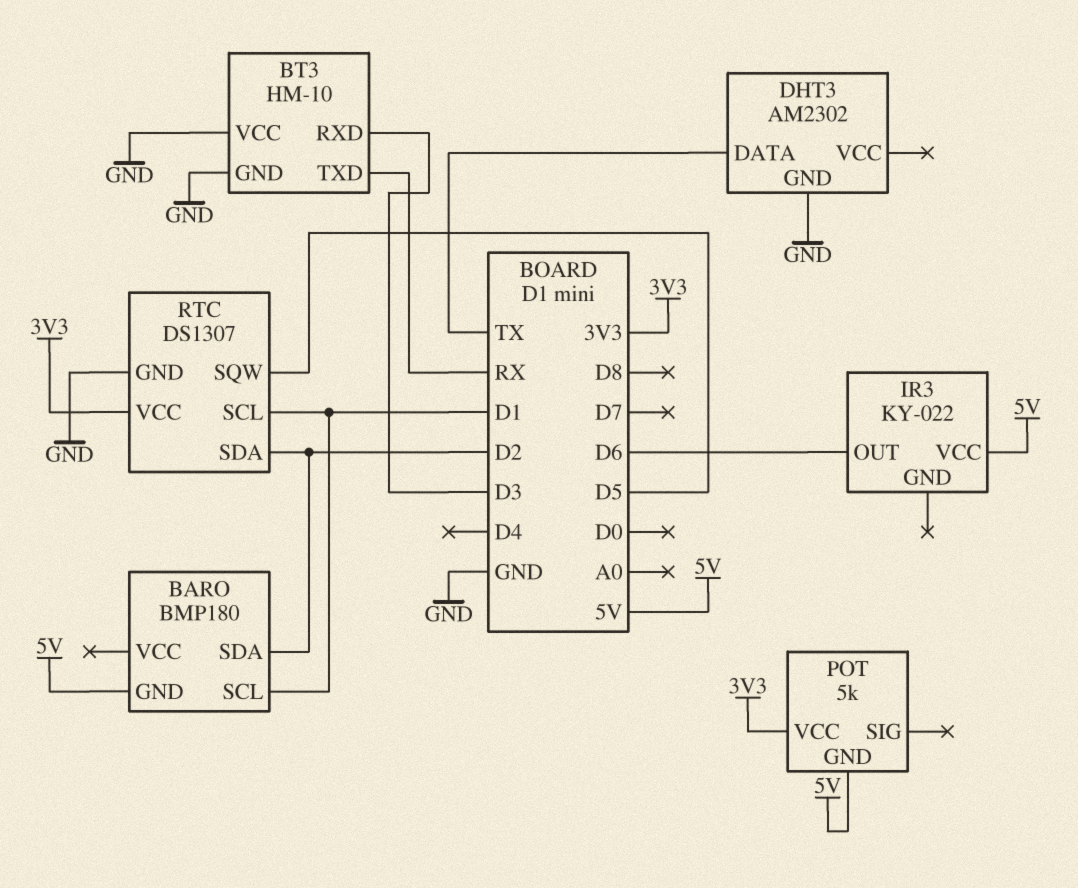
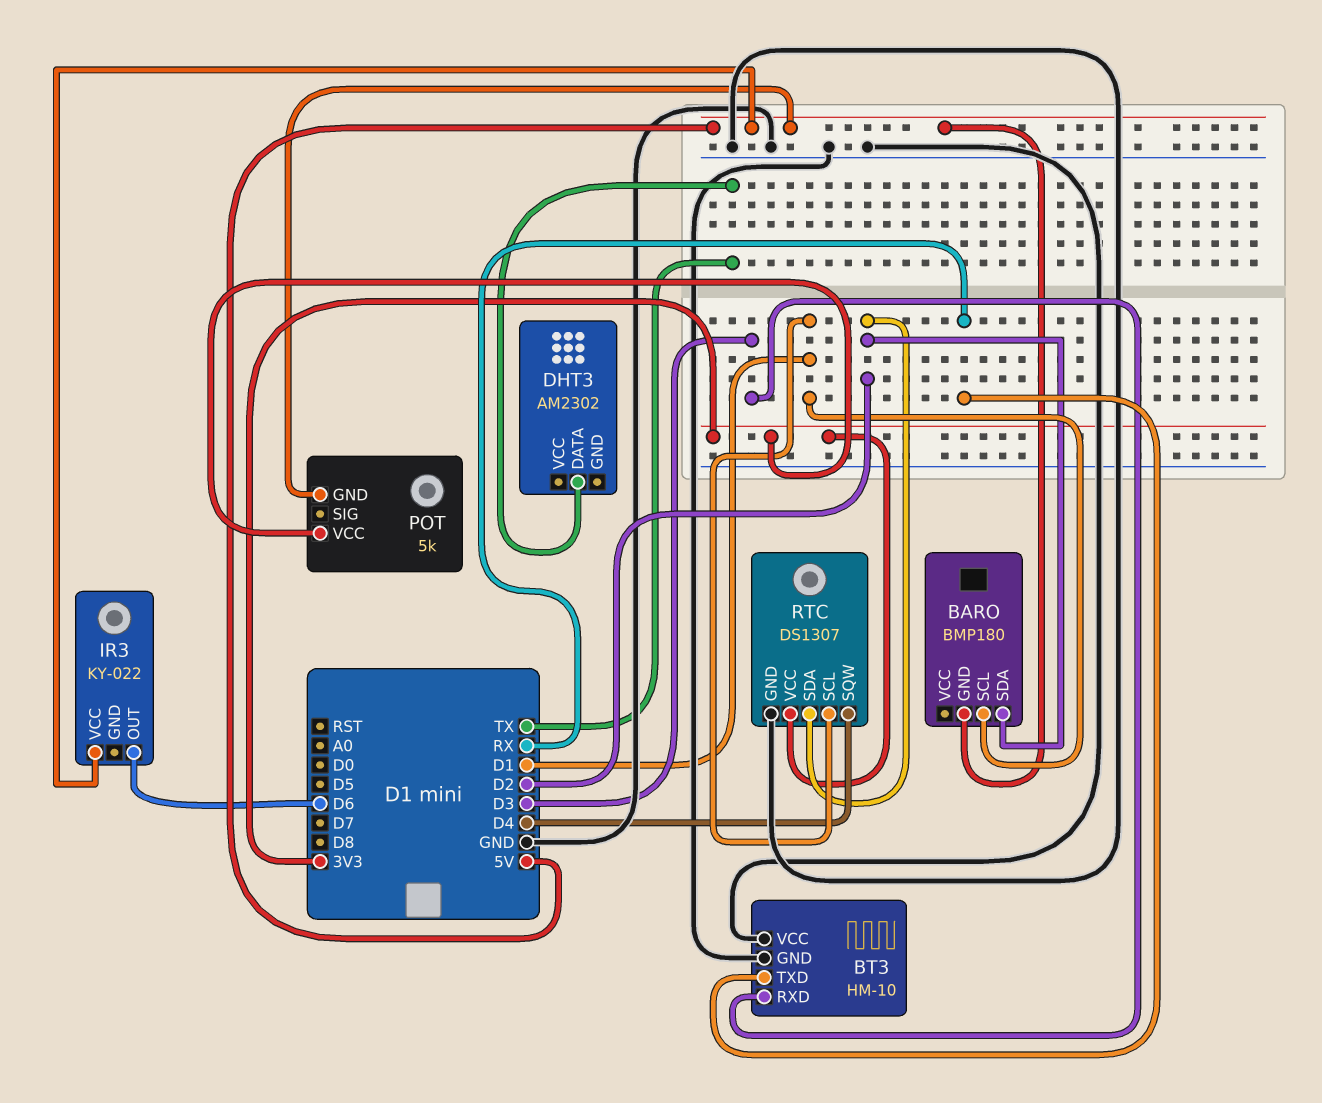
DHT3 pin GND: GND -> none
RTC pin SQW: D5 -> D4

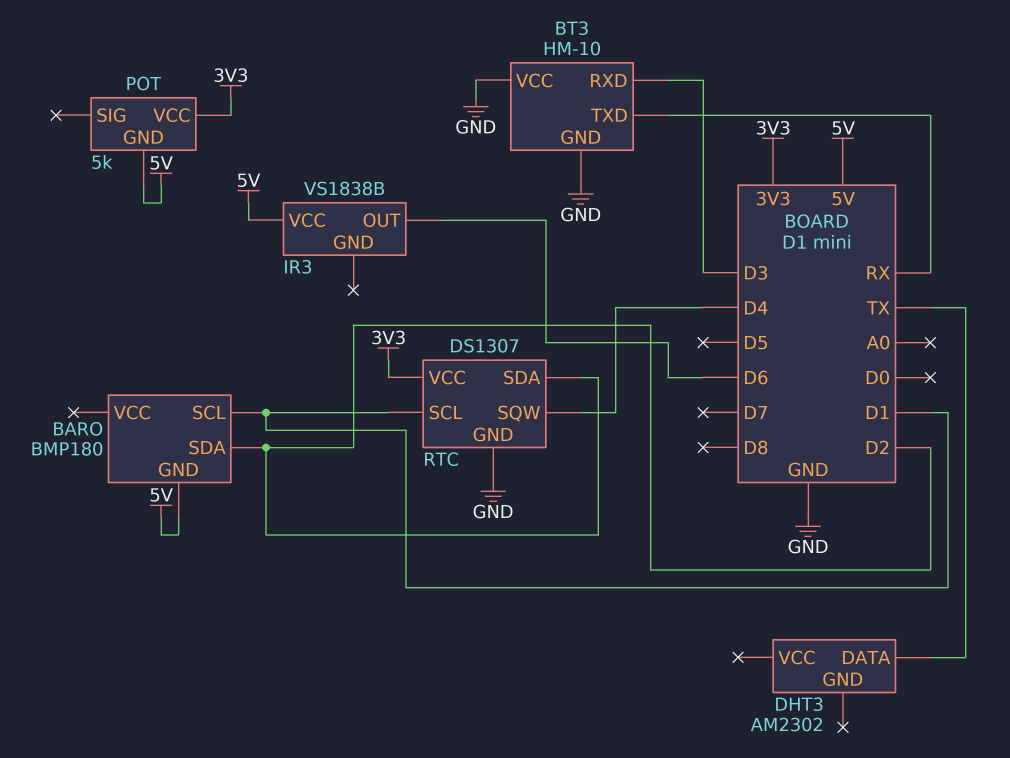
IR3: KY-022 -> VS1838B

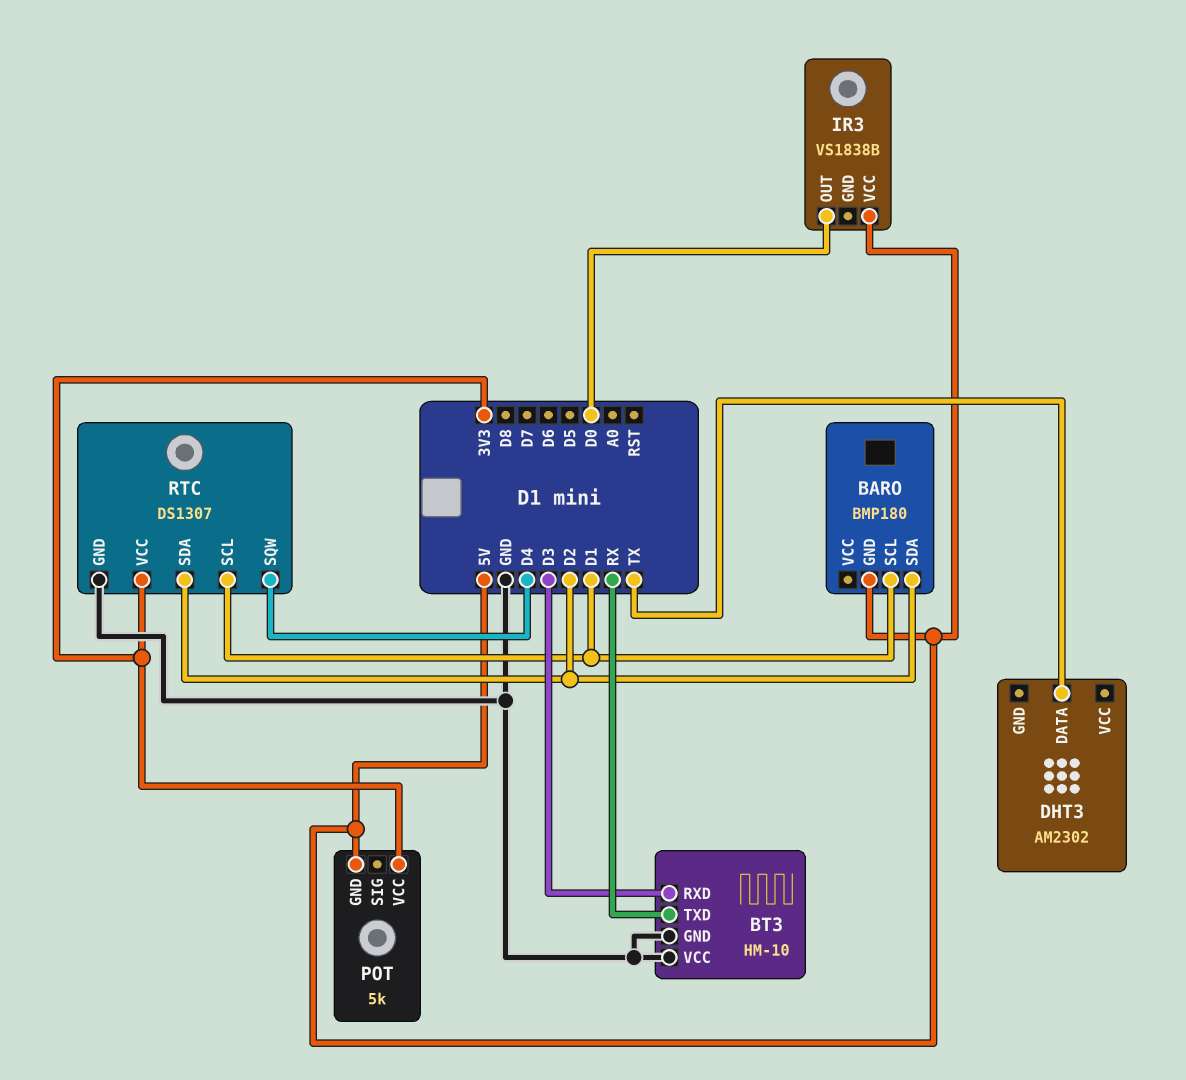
IR3 pin OUT: D6 -> D0

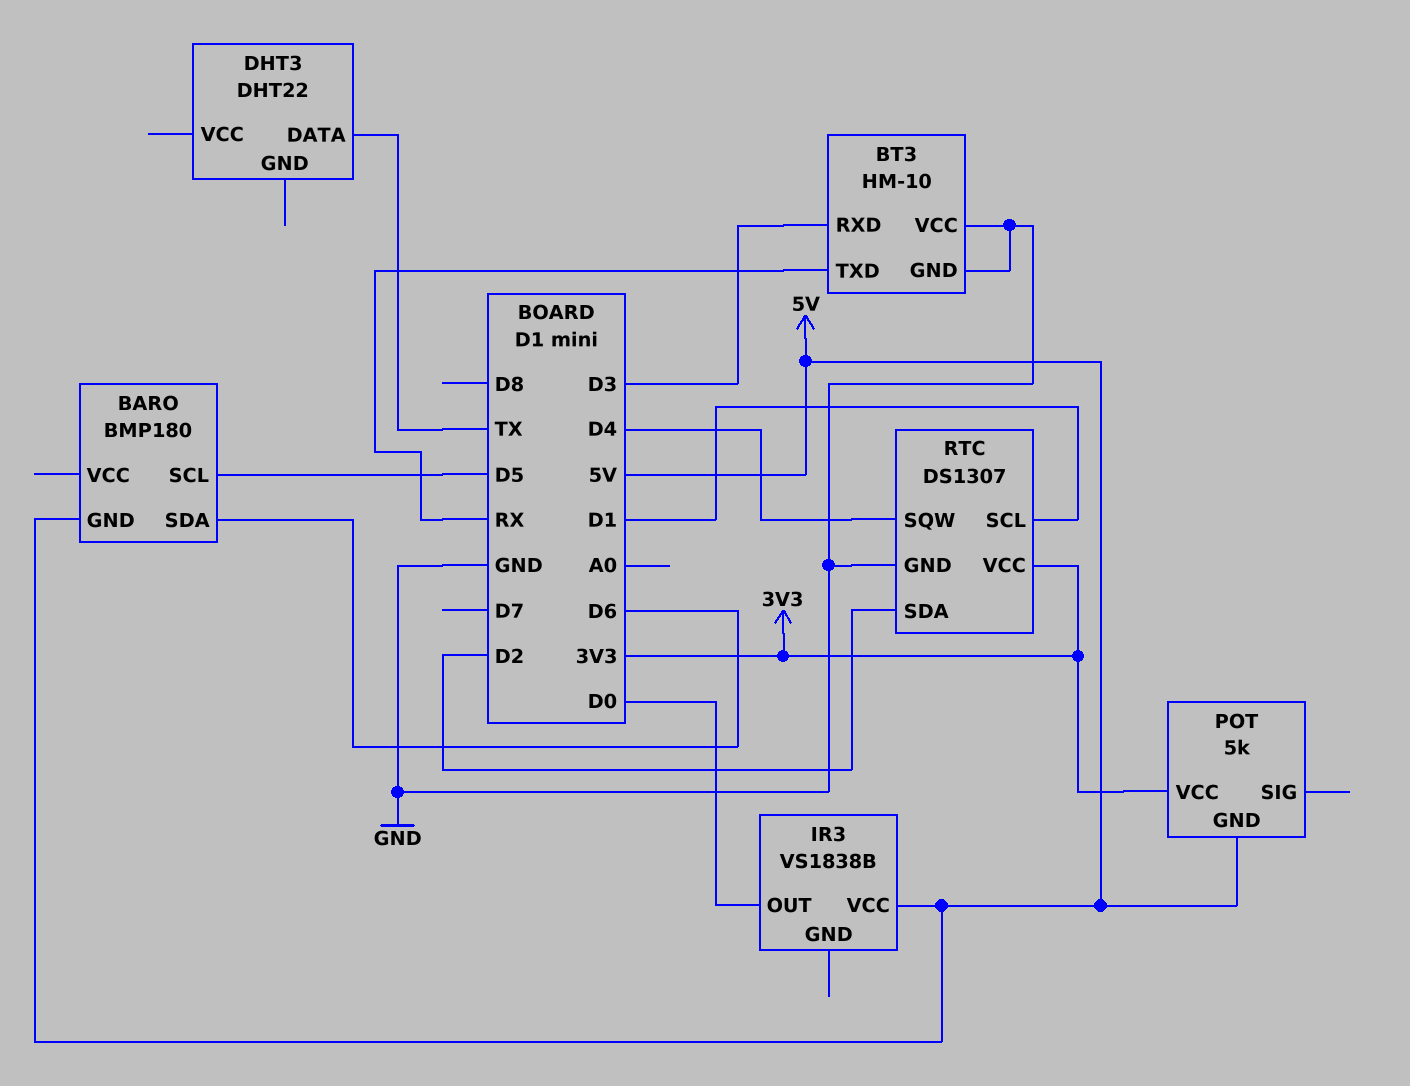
BARO pin SCL: D1 -> D5
BARO pin SDA: D2 -> D6
DHT3: AM2302 -> DHT22

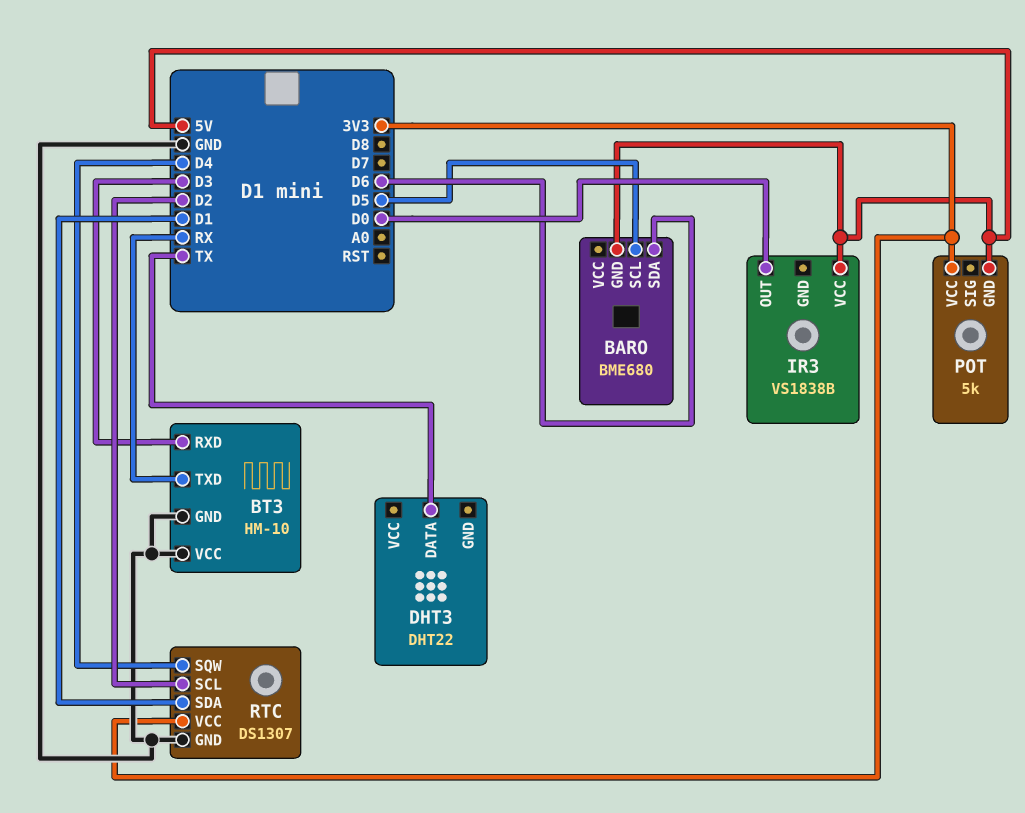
BARO: BMP180 -> BME680
RTC pin SCL: D1 -> D2
RTC pin SDA: D2 -> D1

